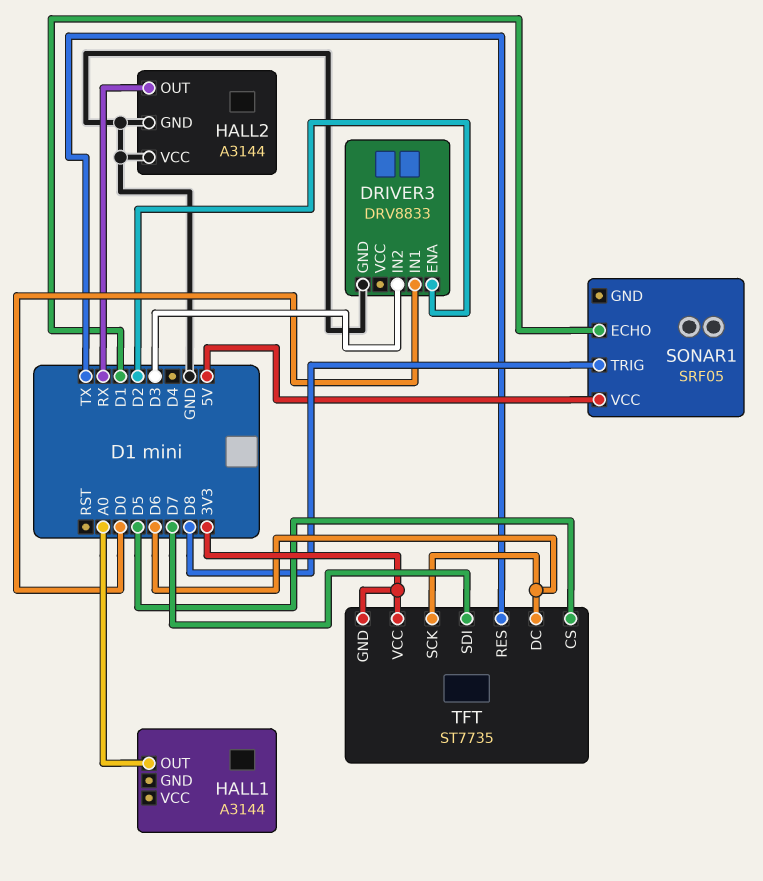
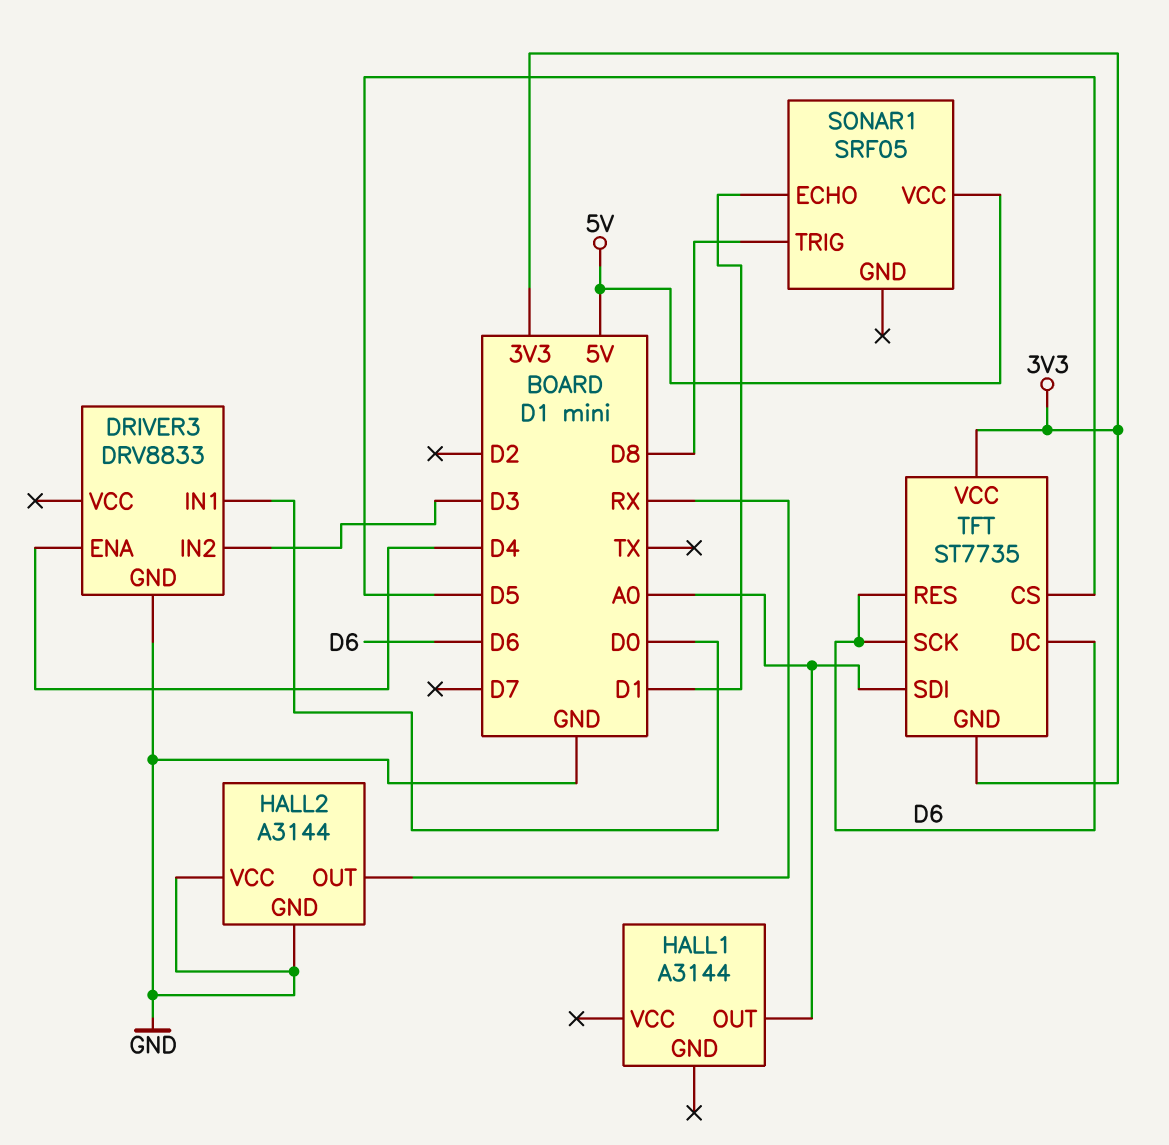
DRIVER3 pin ENA: D2 -> D4
TFT pin RES: TX -> D6
TFT pin SDI: D7 -> A0

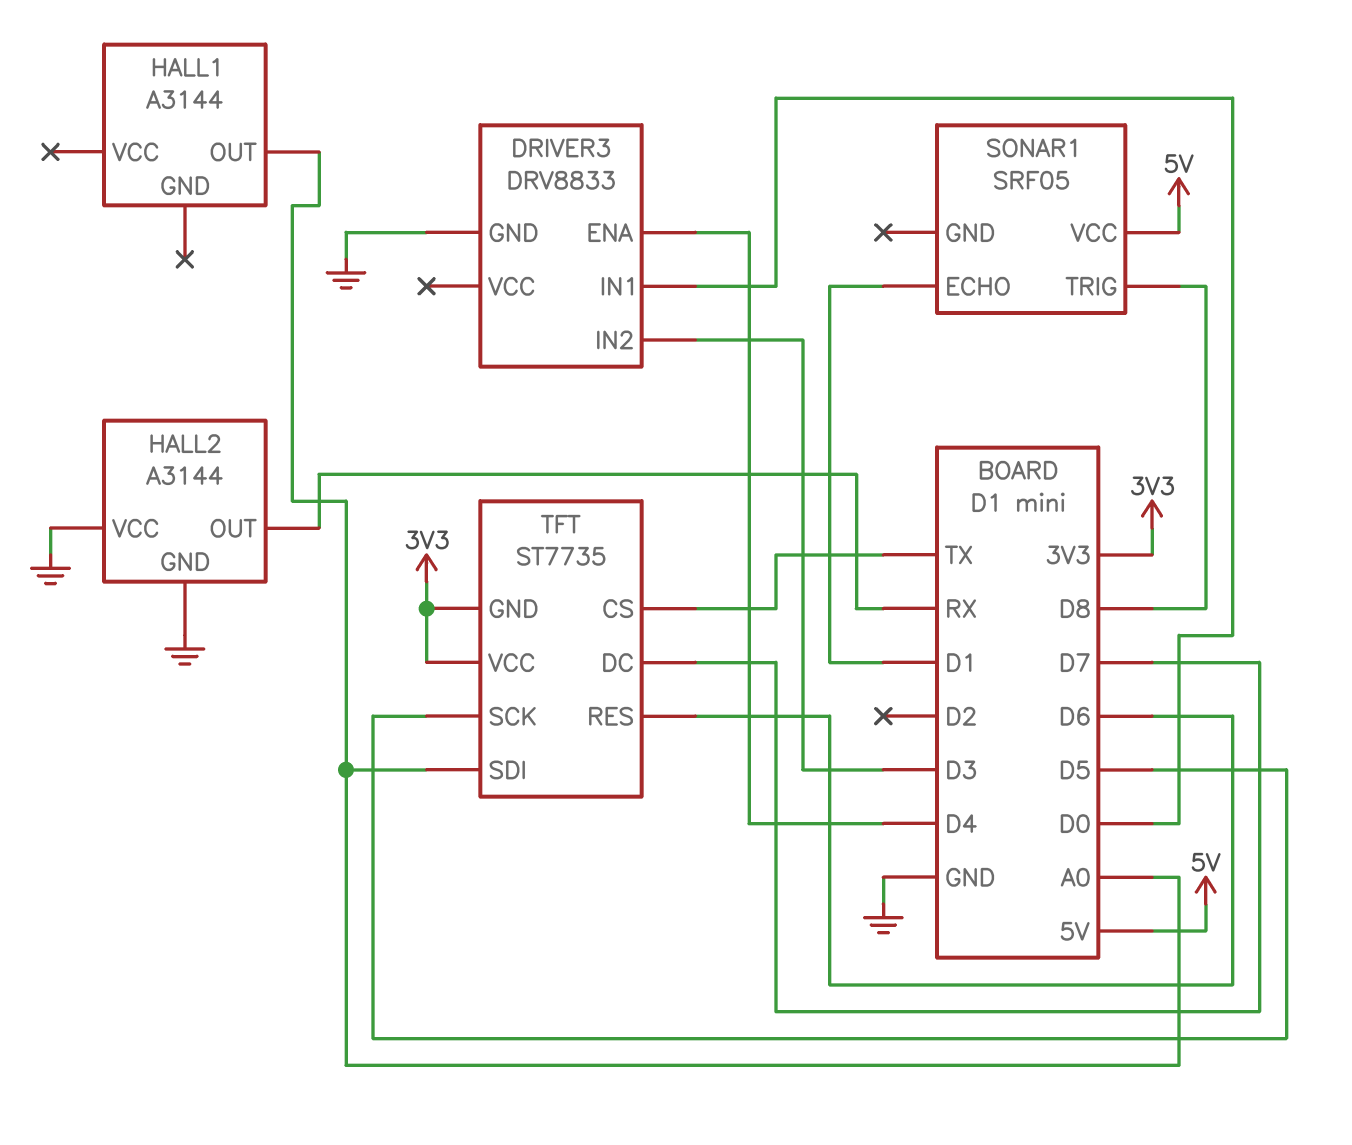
TFT pin CS: D5 -> TX
TFT pin DC: D6 -> D7
TFT pin SCK: D6 -> D5

